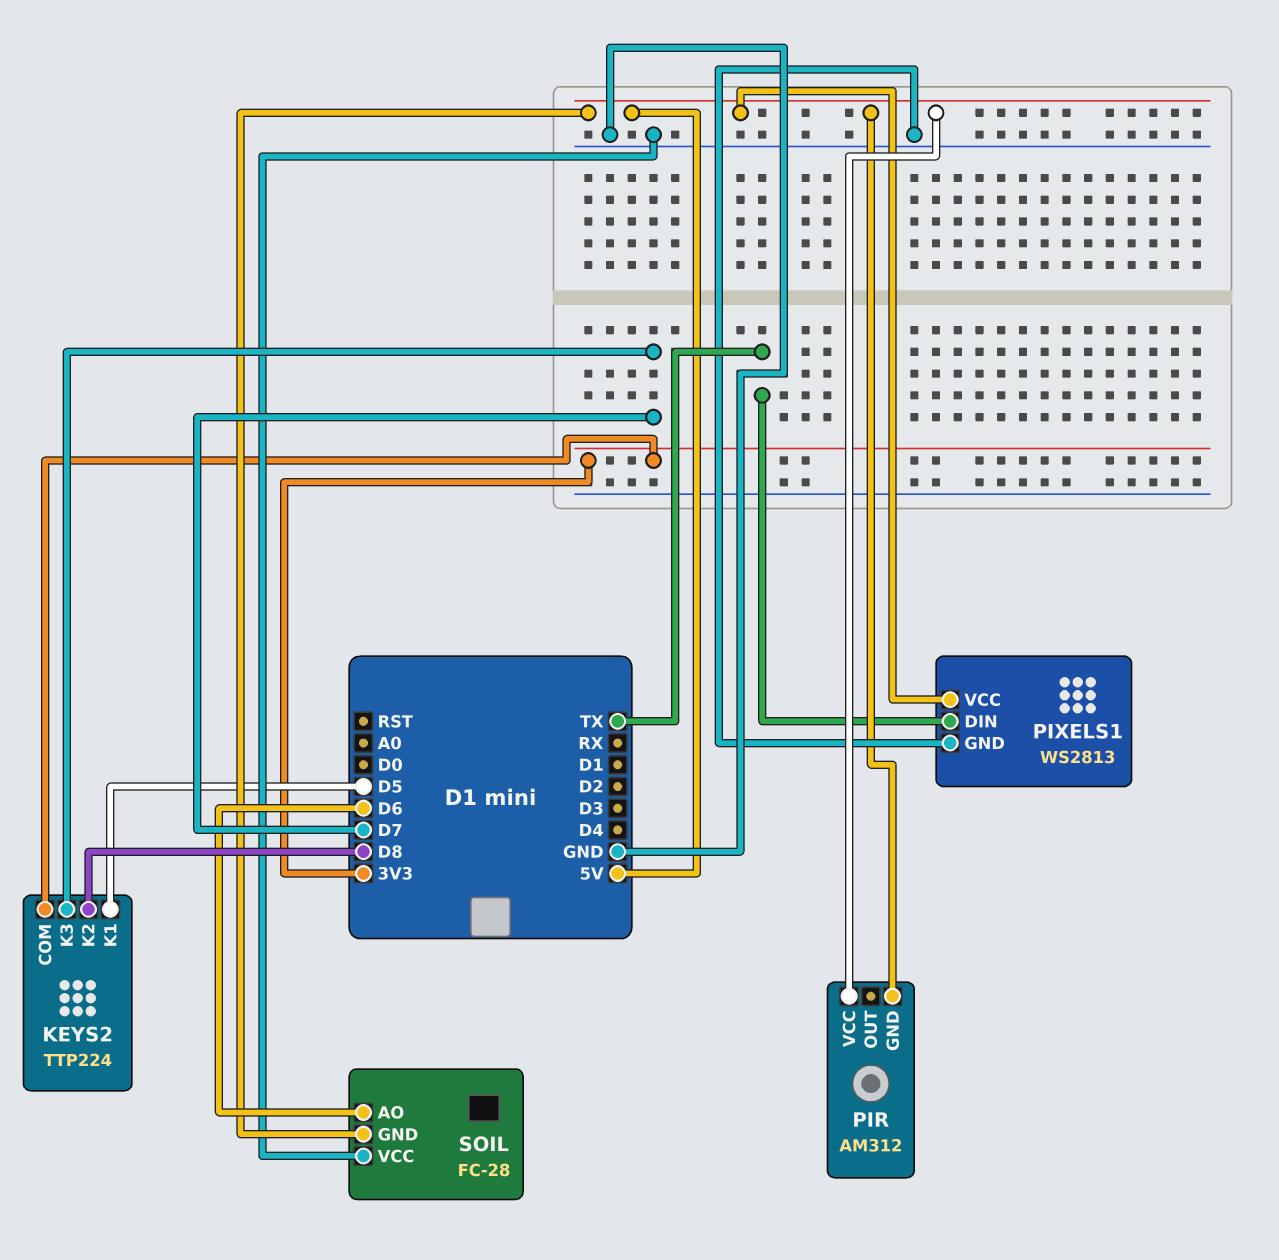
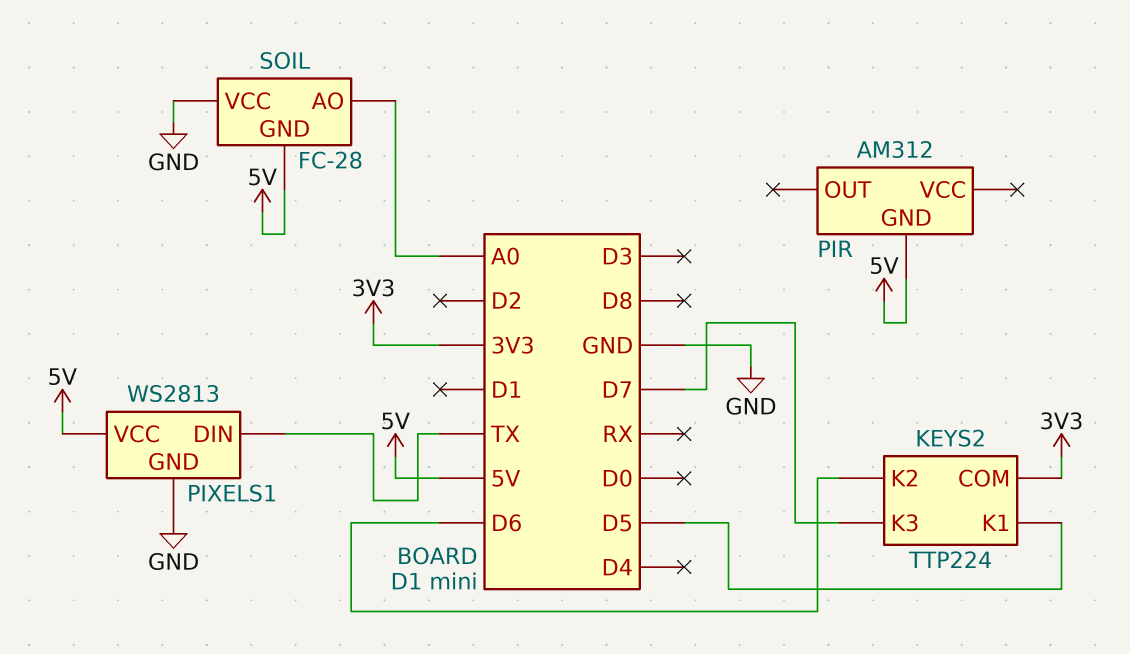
KEYS2 pin K2: D8 -> D6
PIR pin VCC: 5V -> none
SOIL pin AO: D6 -> A0

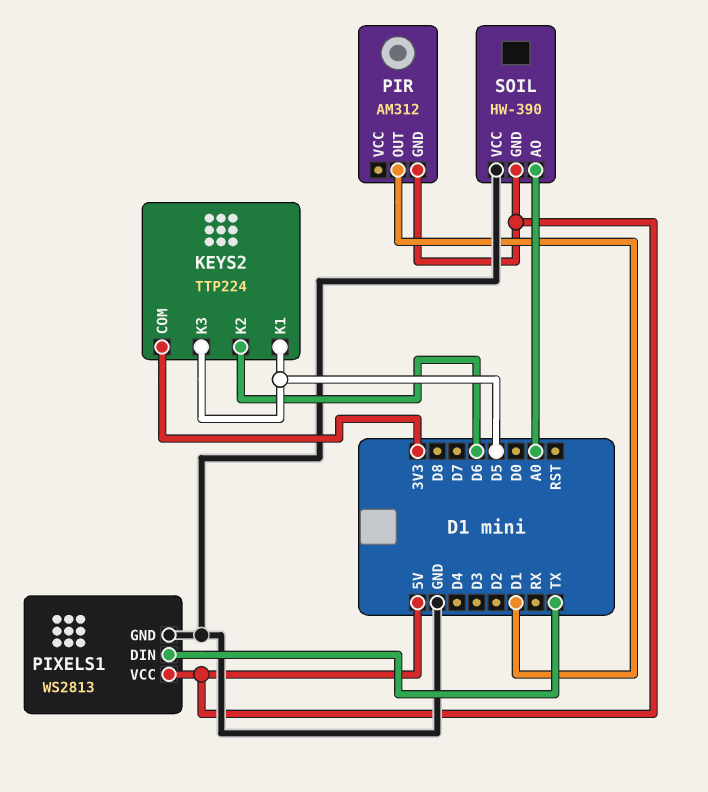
KEYS2 pin K3: D7 -> D5
PIR pin OUT: none -> D1
SOIL: FC-28 -> HW-390

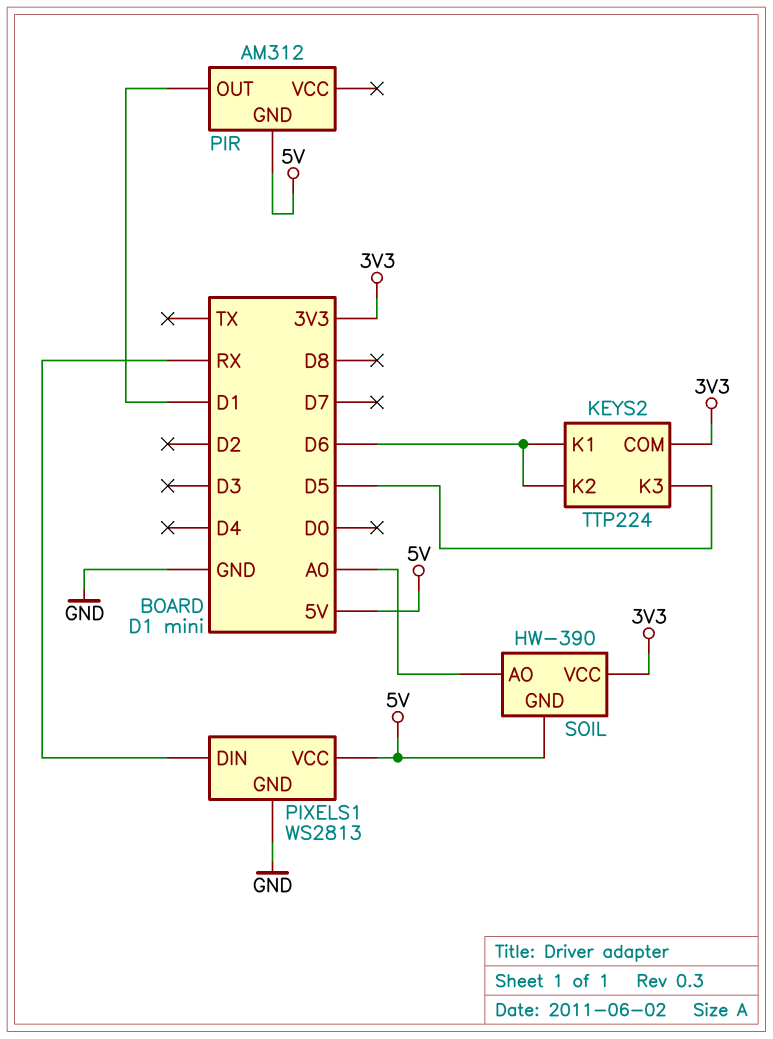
KEYS2 pin K1: D5 -> D6
PIXELS1 pin DIN: TX -> RX
SOIL pin VCC: GND -> 3V3

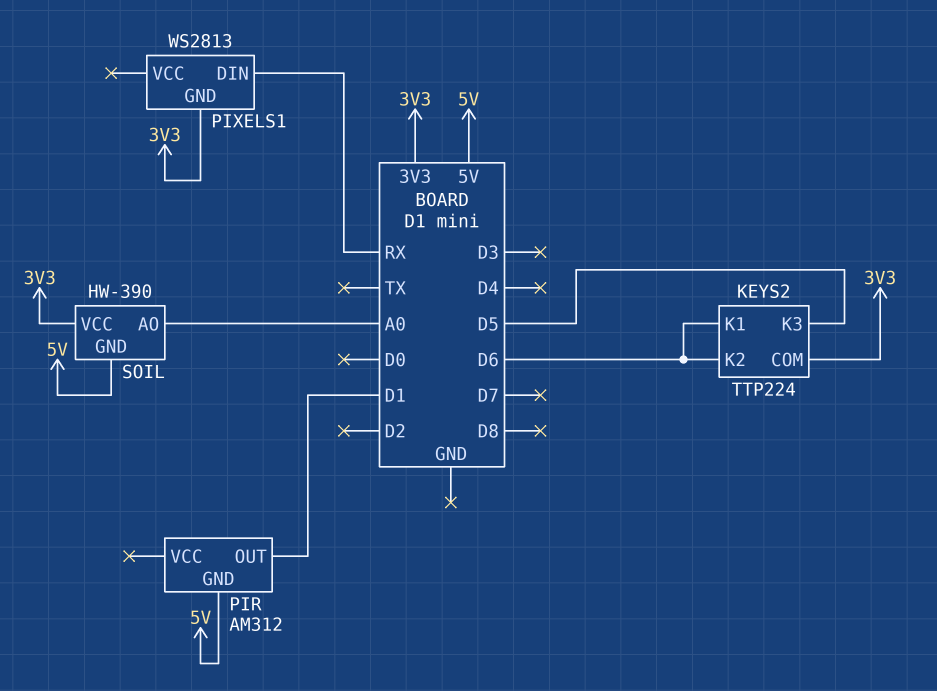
PIXELS1 pin GND: GND -> 3V3
PIXELS1 pin VCC: 5V -> none

